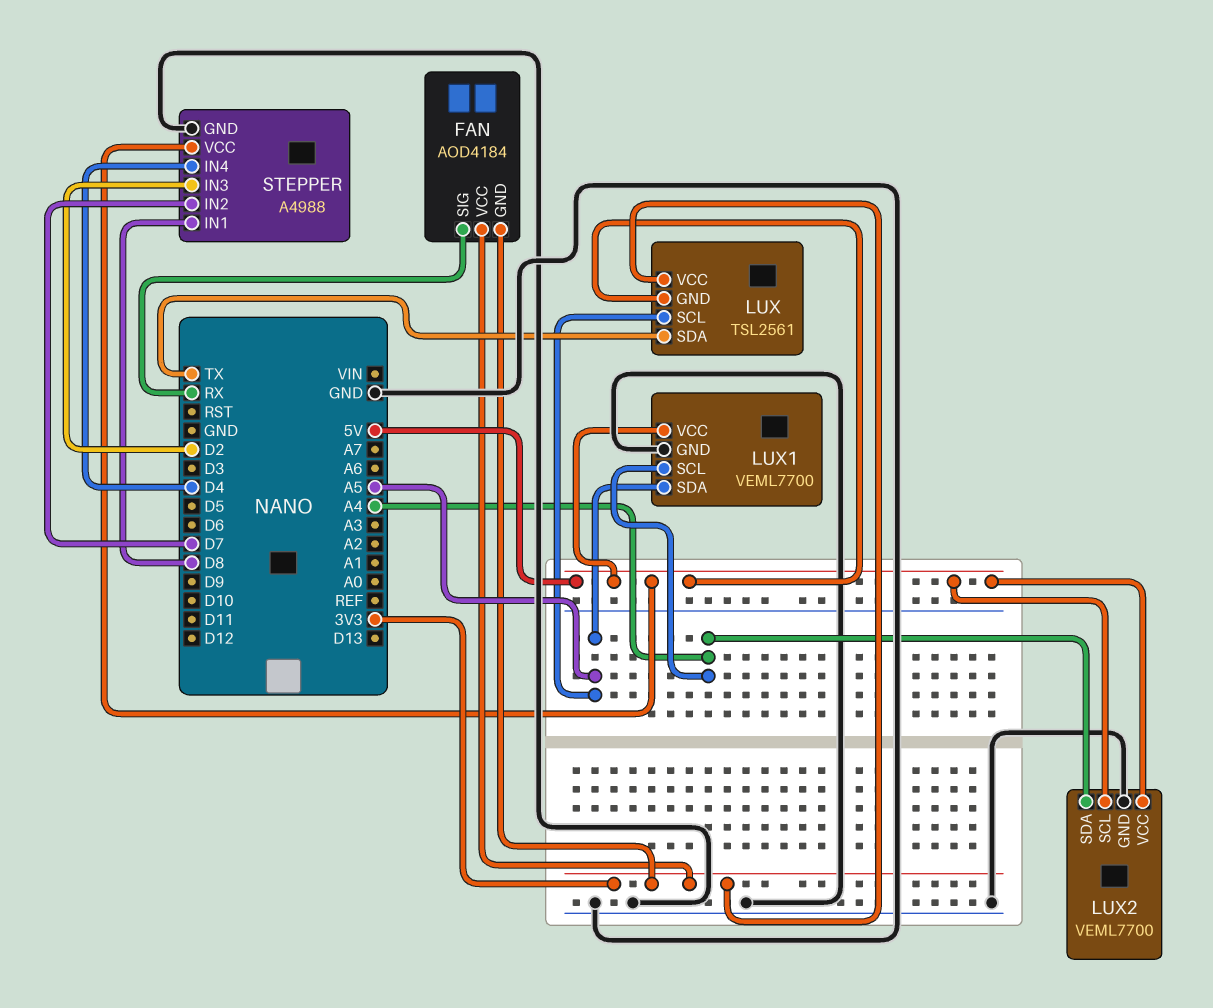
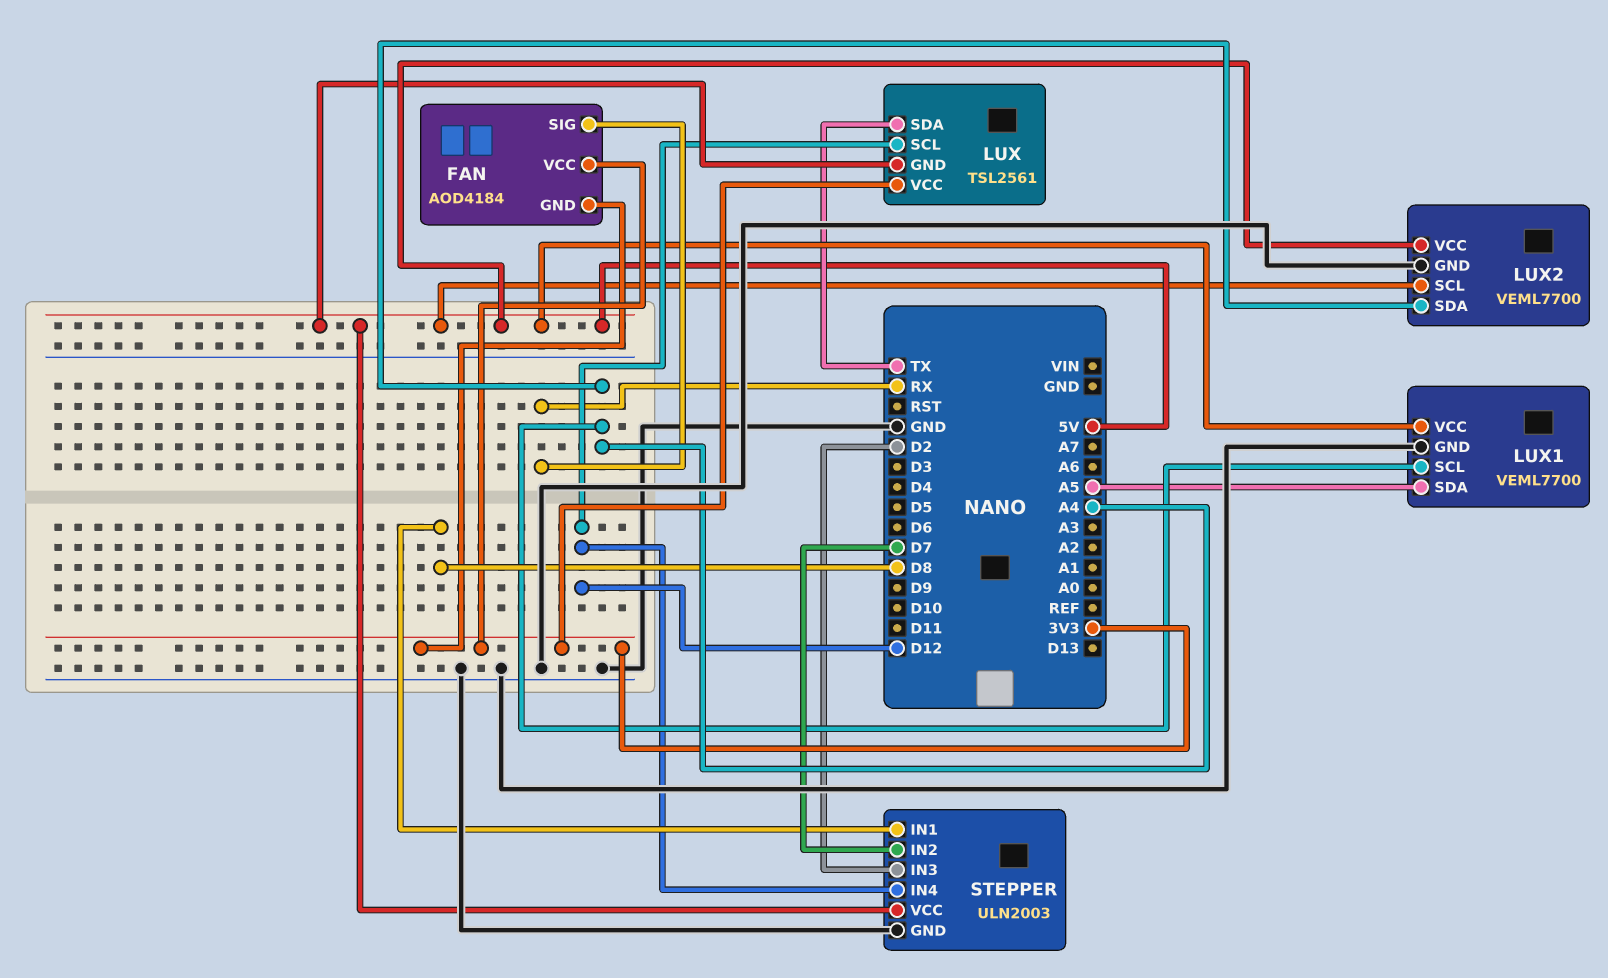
LUX pin SCL: A5 -> D12
STEPPER: A4988 -> ULN2003
STEPPER pin IN4: D4 -> D12

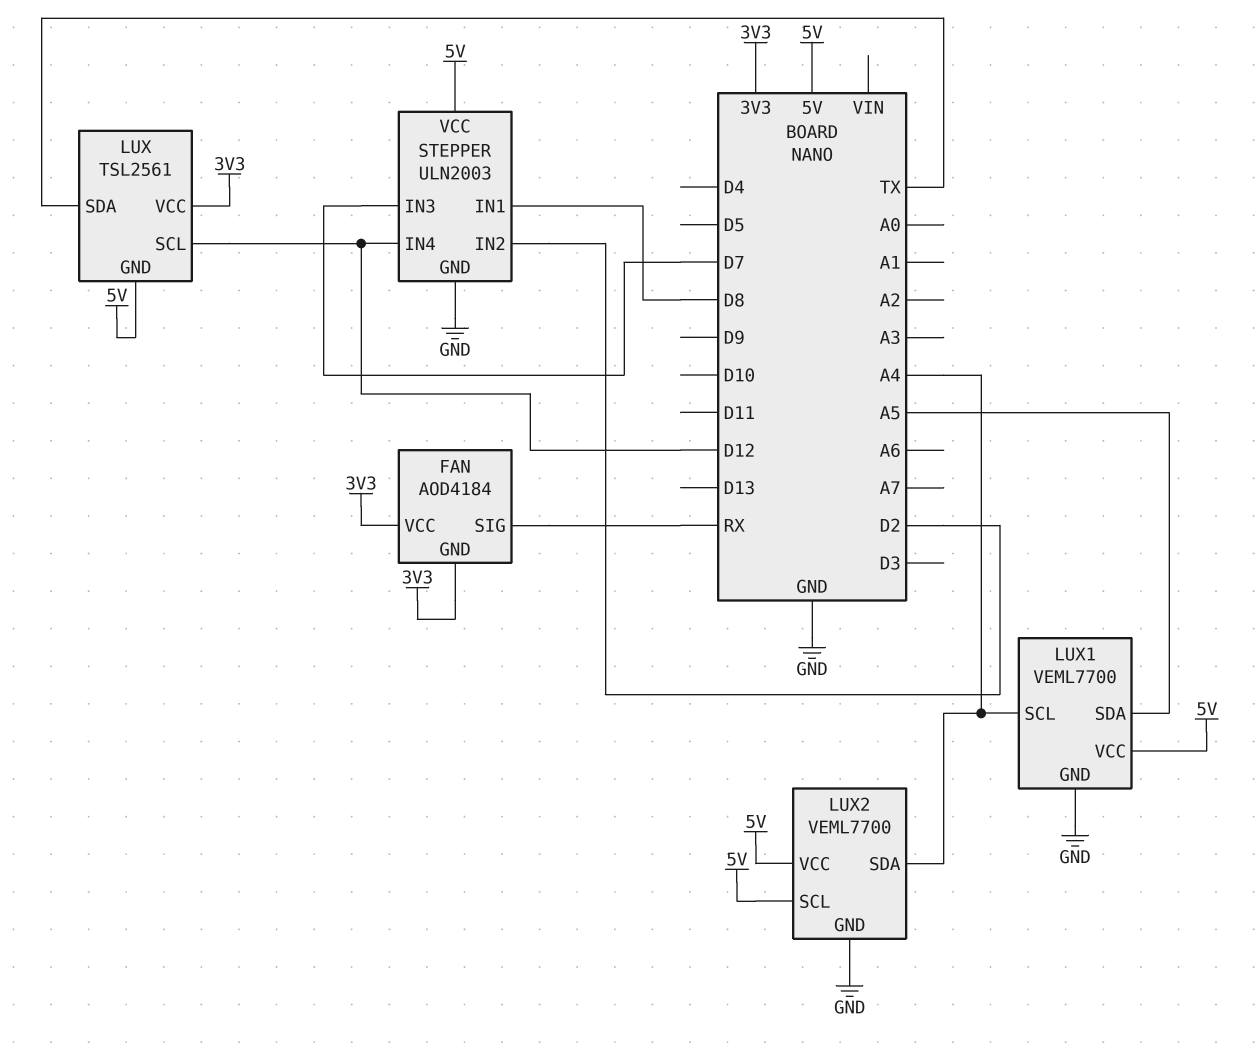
STEPPER pin IN2: D7 -> D2
STEPPER pin IN3: D2 -> D7

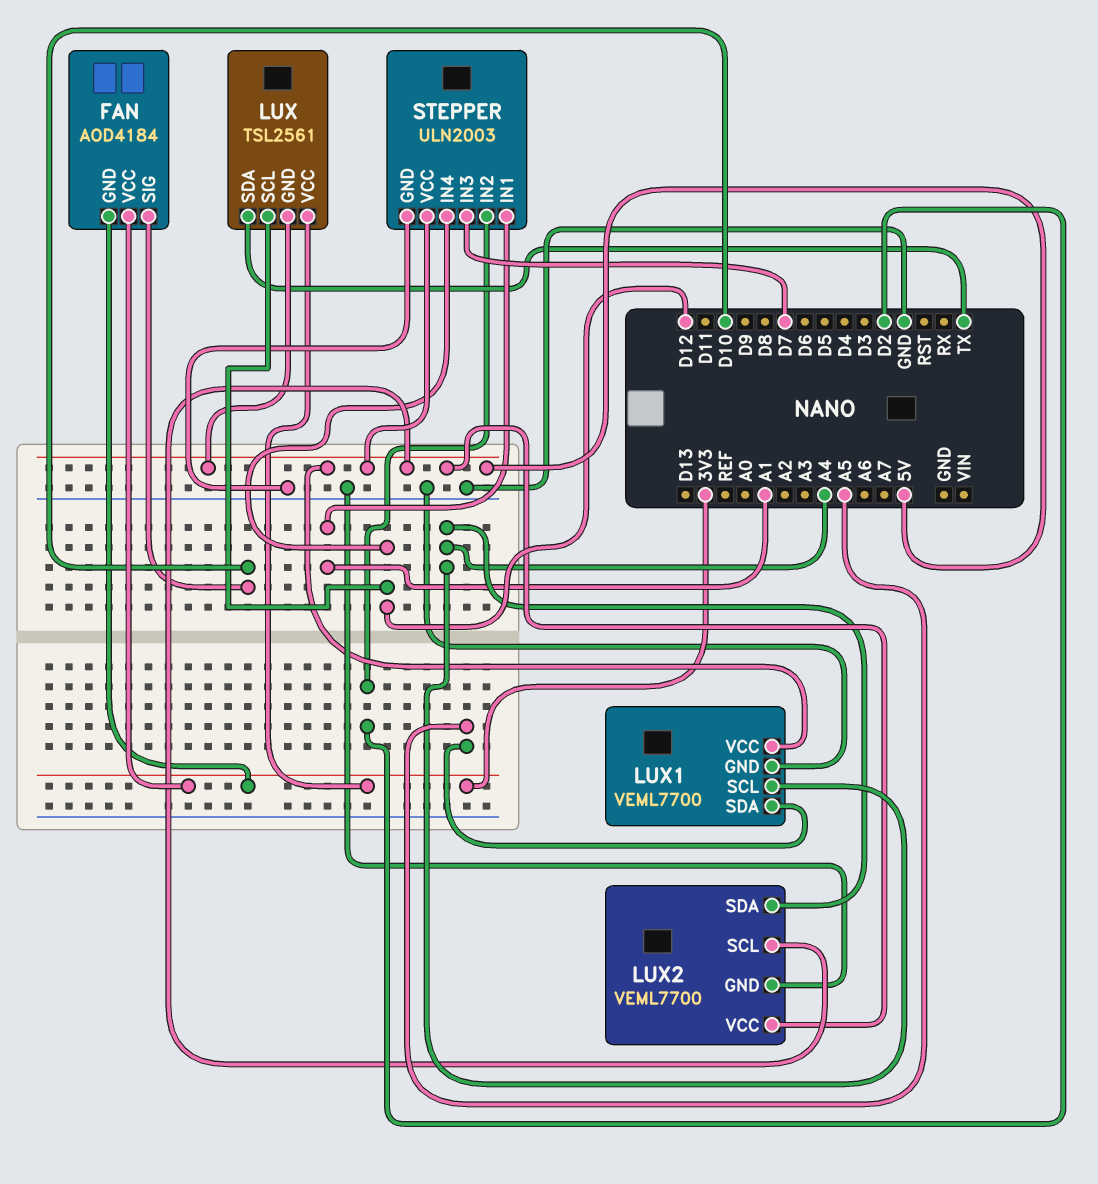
FAN pin SIG: RX -> D10
STEPPER pin IN1: D8 -> A1

